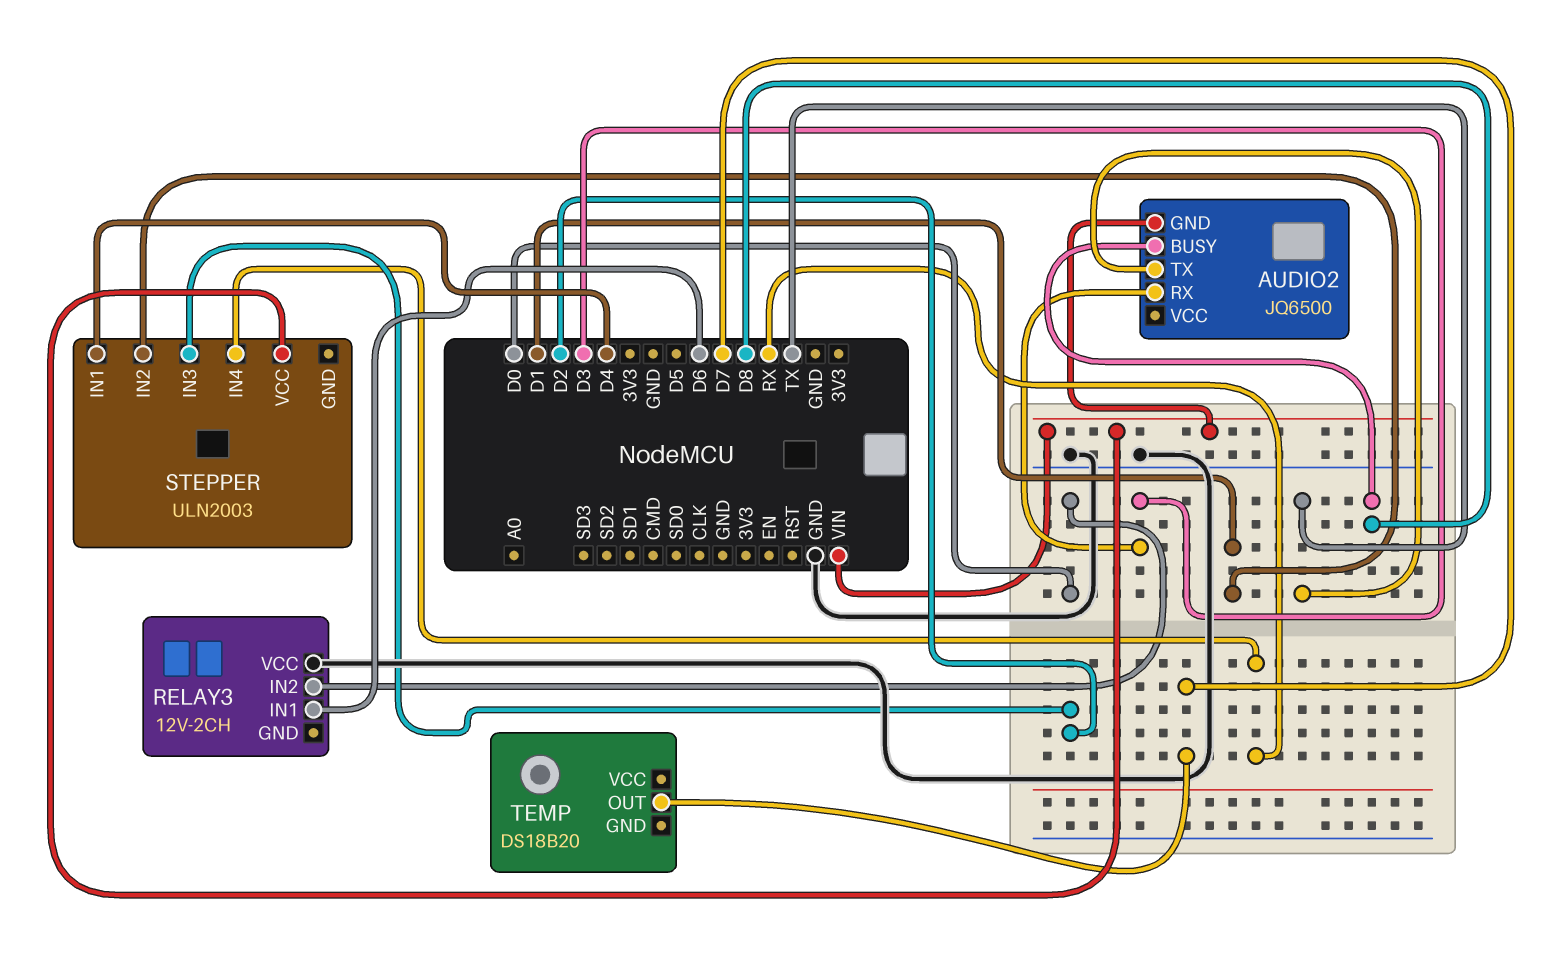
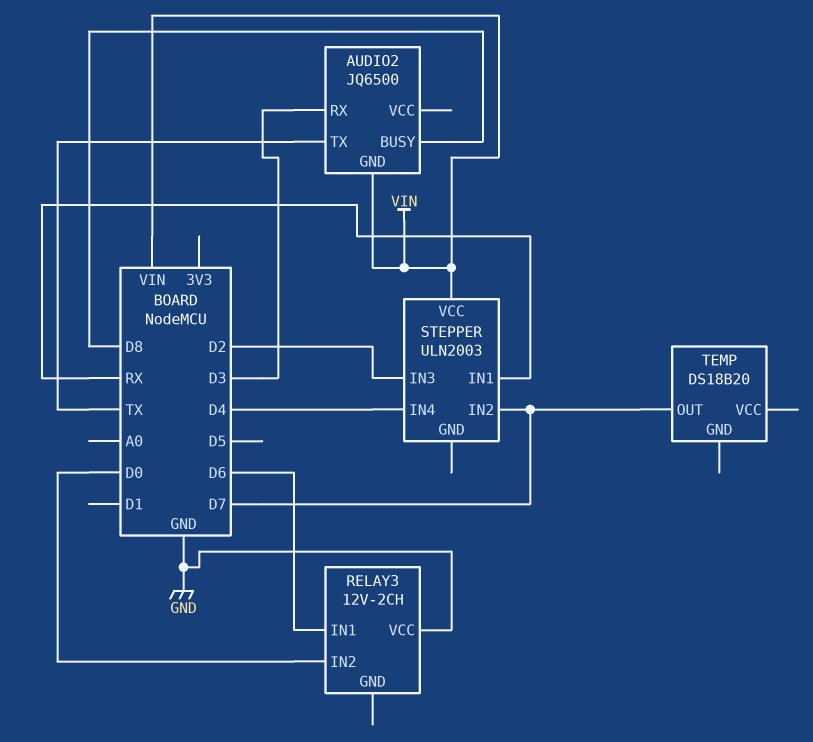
STEPPER pin IN1: D4 -> RX
STEPPER pin IN2: D1 -> D7
STEPPER pin IN4: RX -> D4

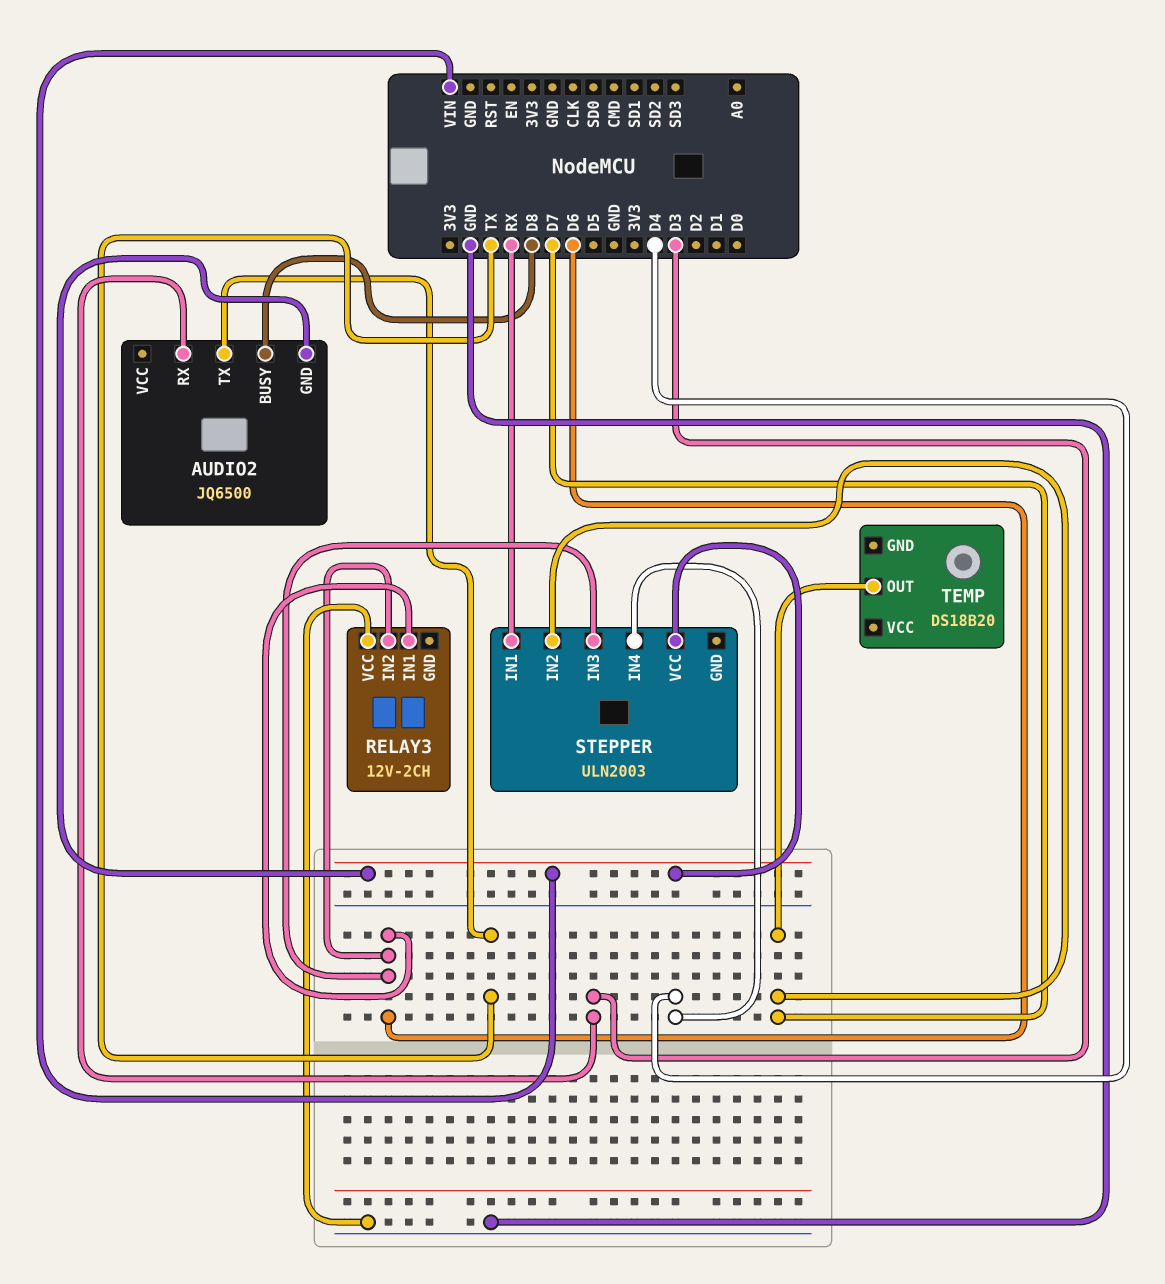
RELAY3 pin IN2: D0 -> D6
STEPPER pin IN3: D2 -> D6

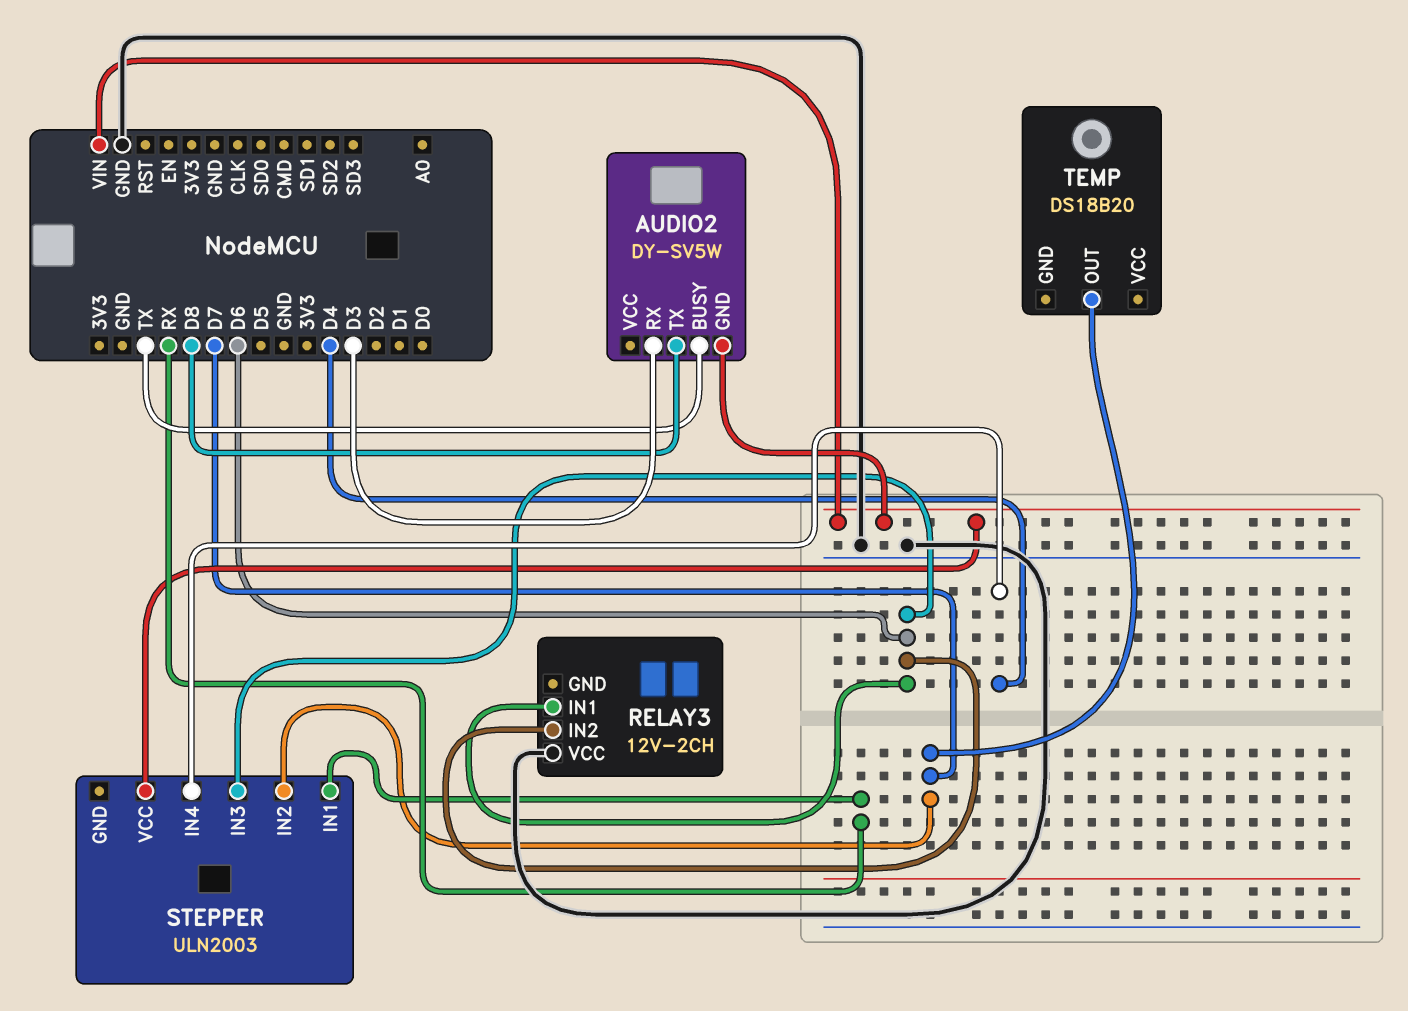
AUDIO2: JQ6500 -> DY-SV5W
AUDIO2 pin BUSY: D8 -> TX
AUDIO2 pin TX: TX -> D8

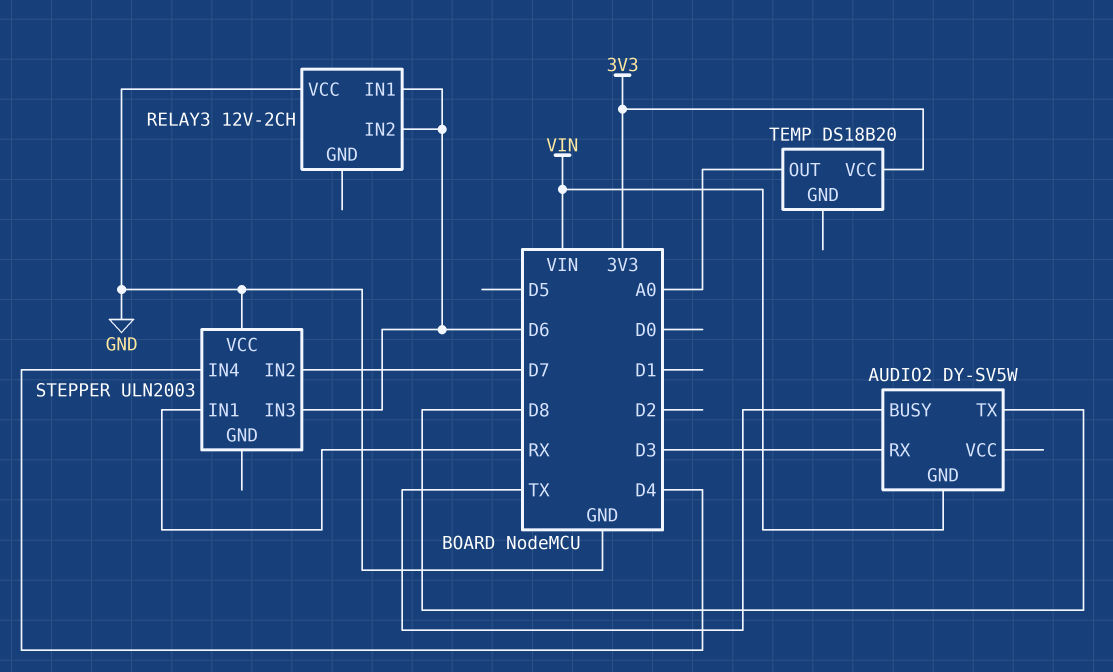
STEPPER pin VCC: VIN -> GND
TEMP pin OUT: D7 -> A0
TEMP pin VCC: none -> 3V3

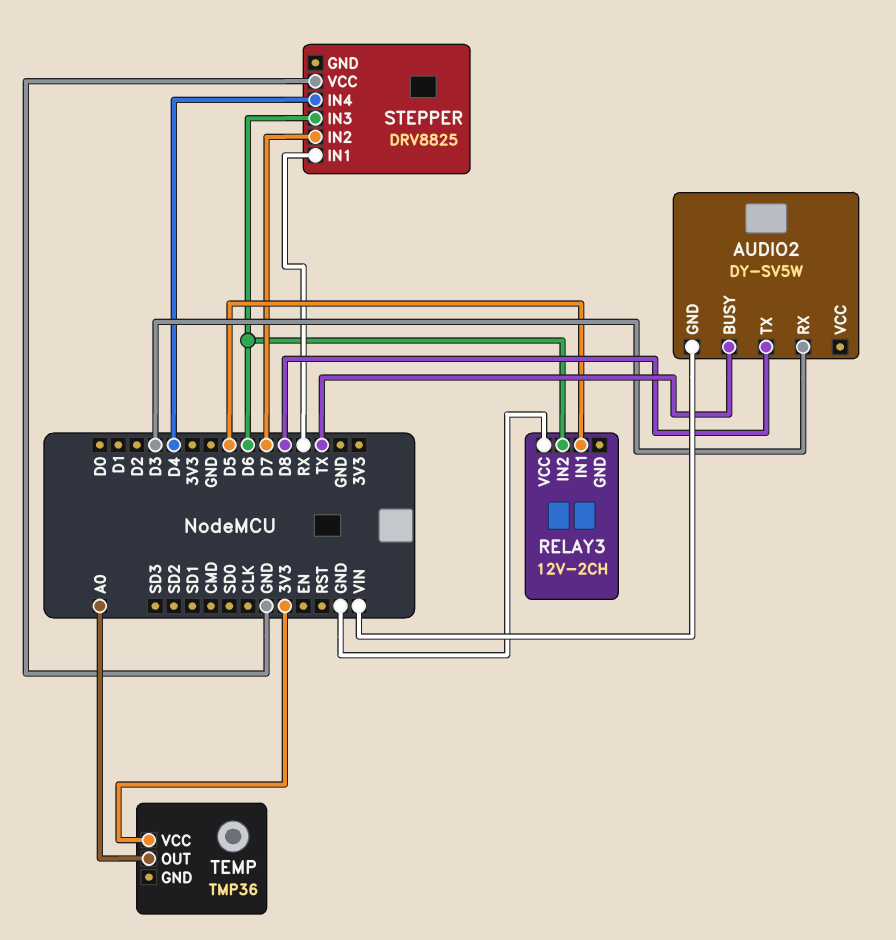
RELAY3 pin IN1: D6 -> D5
STEPPER: ULN2003 -> DRV8825
TEMP: DS18B20 -> TMP36

